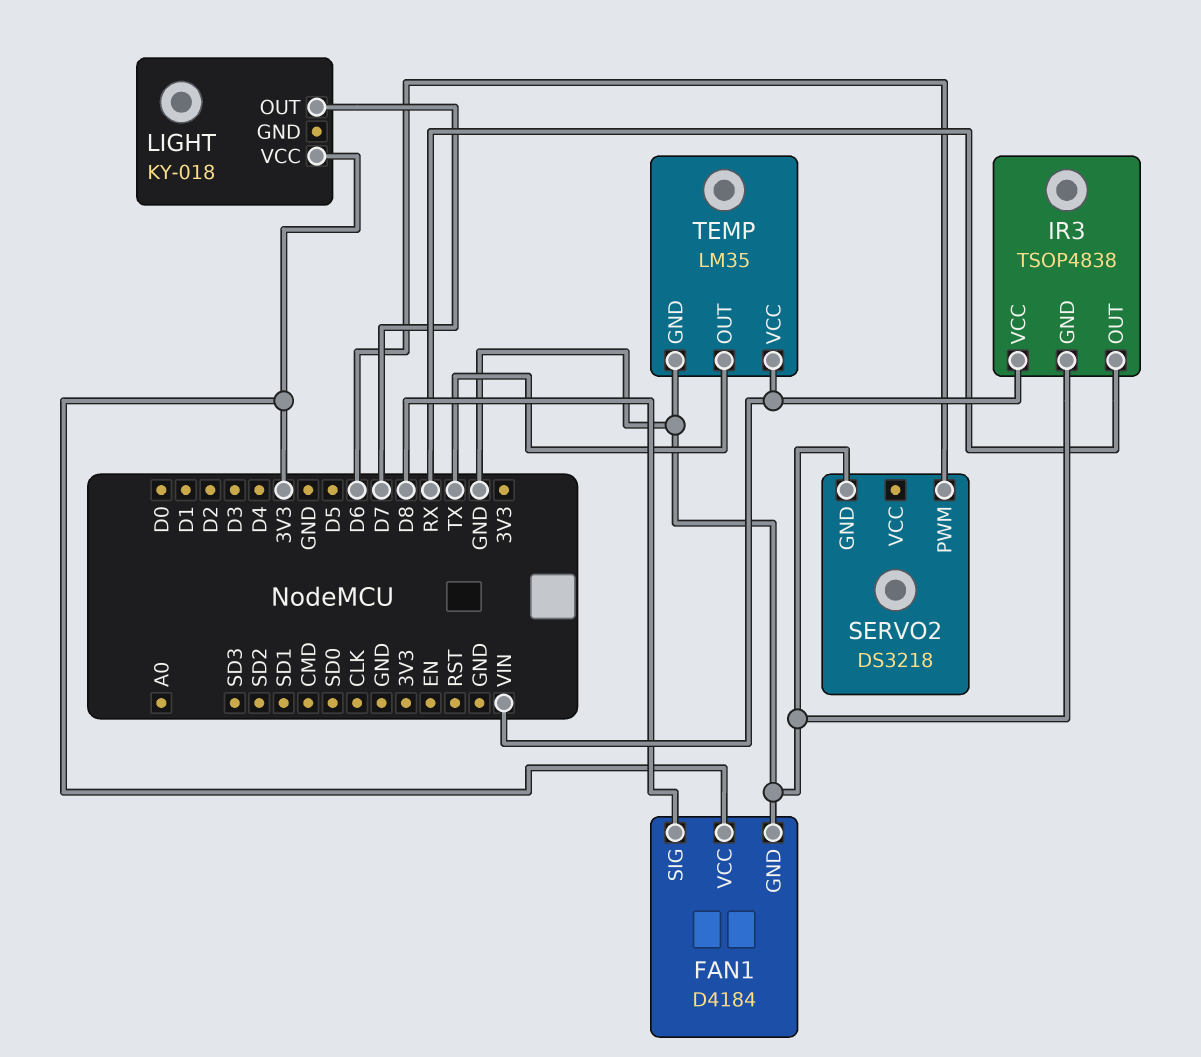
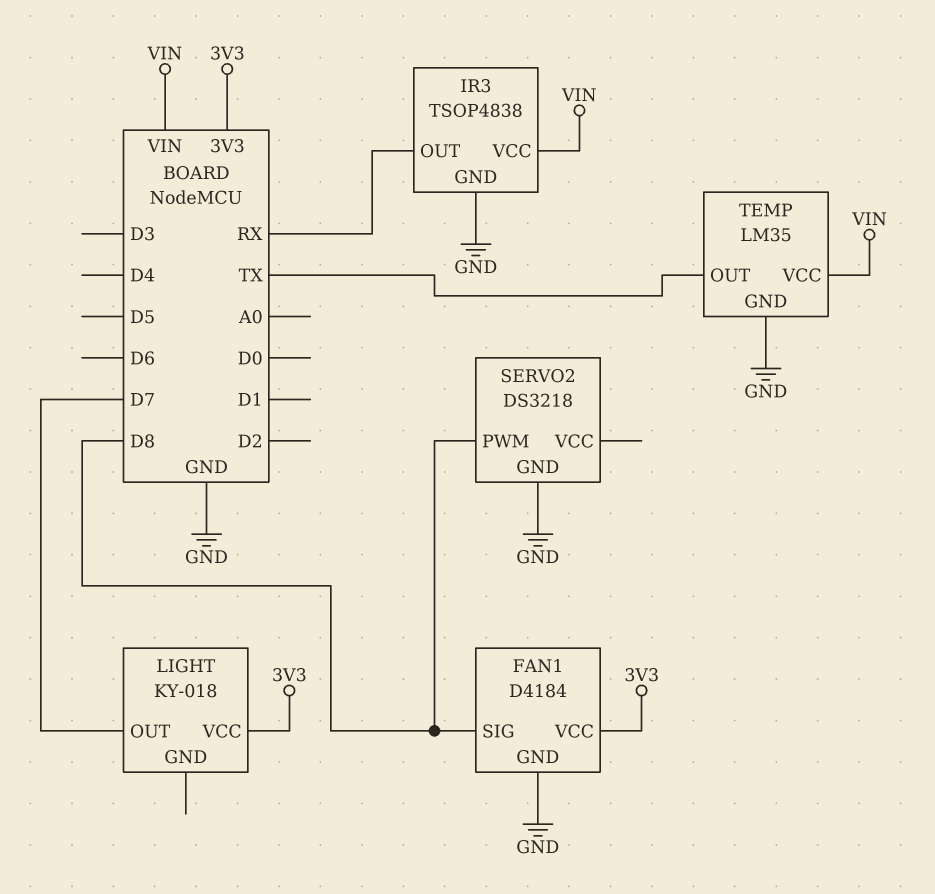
SERVO2 pin PWM: D6 -> D8

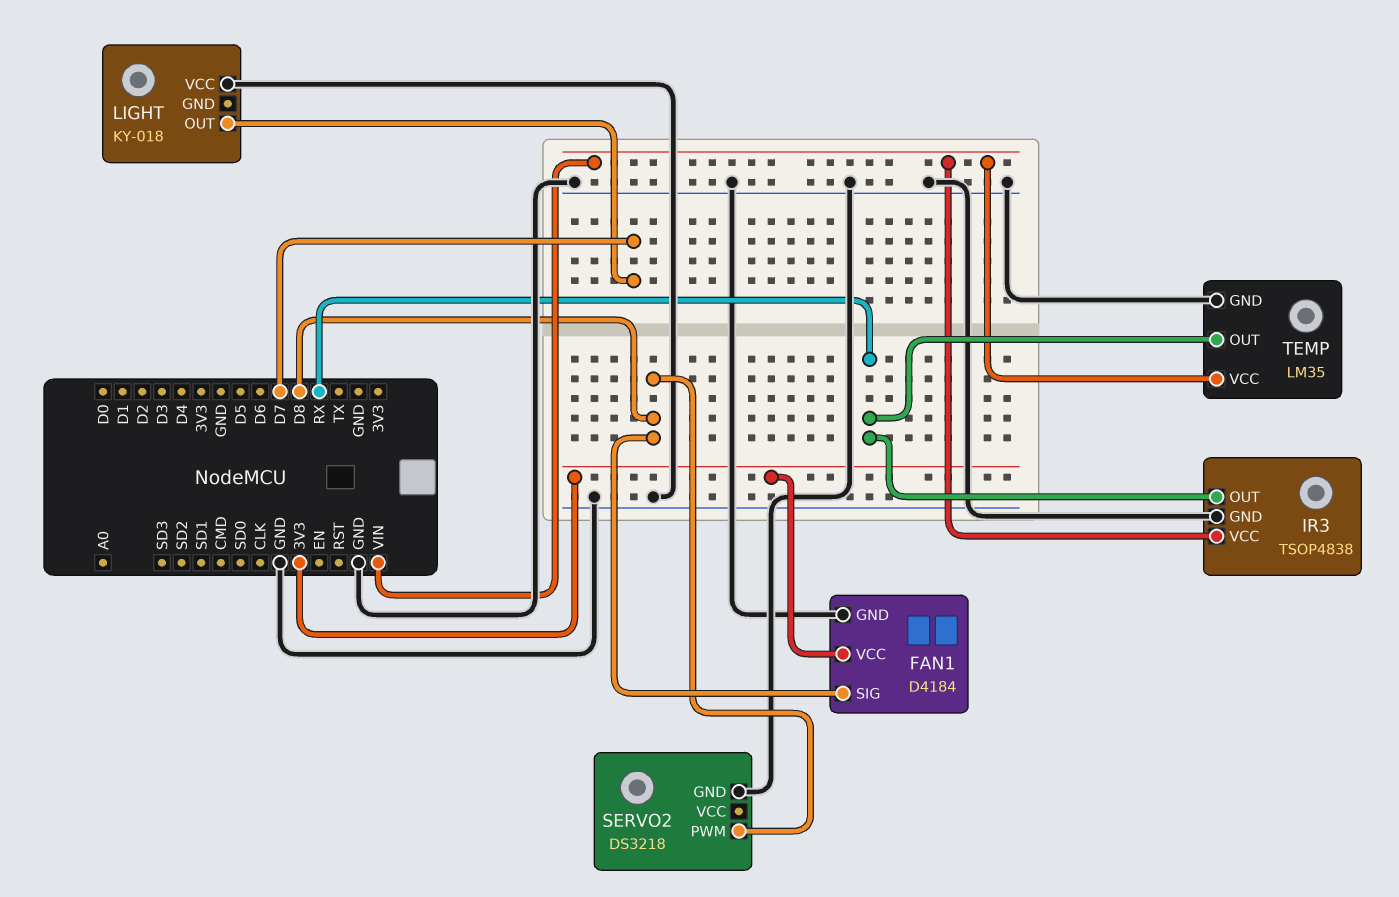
LIGHT pin VCC: 3V3 -> GND
TEMP pin OUT: TX -> RX

